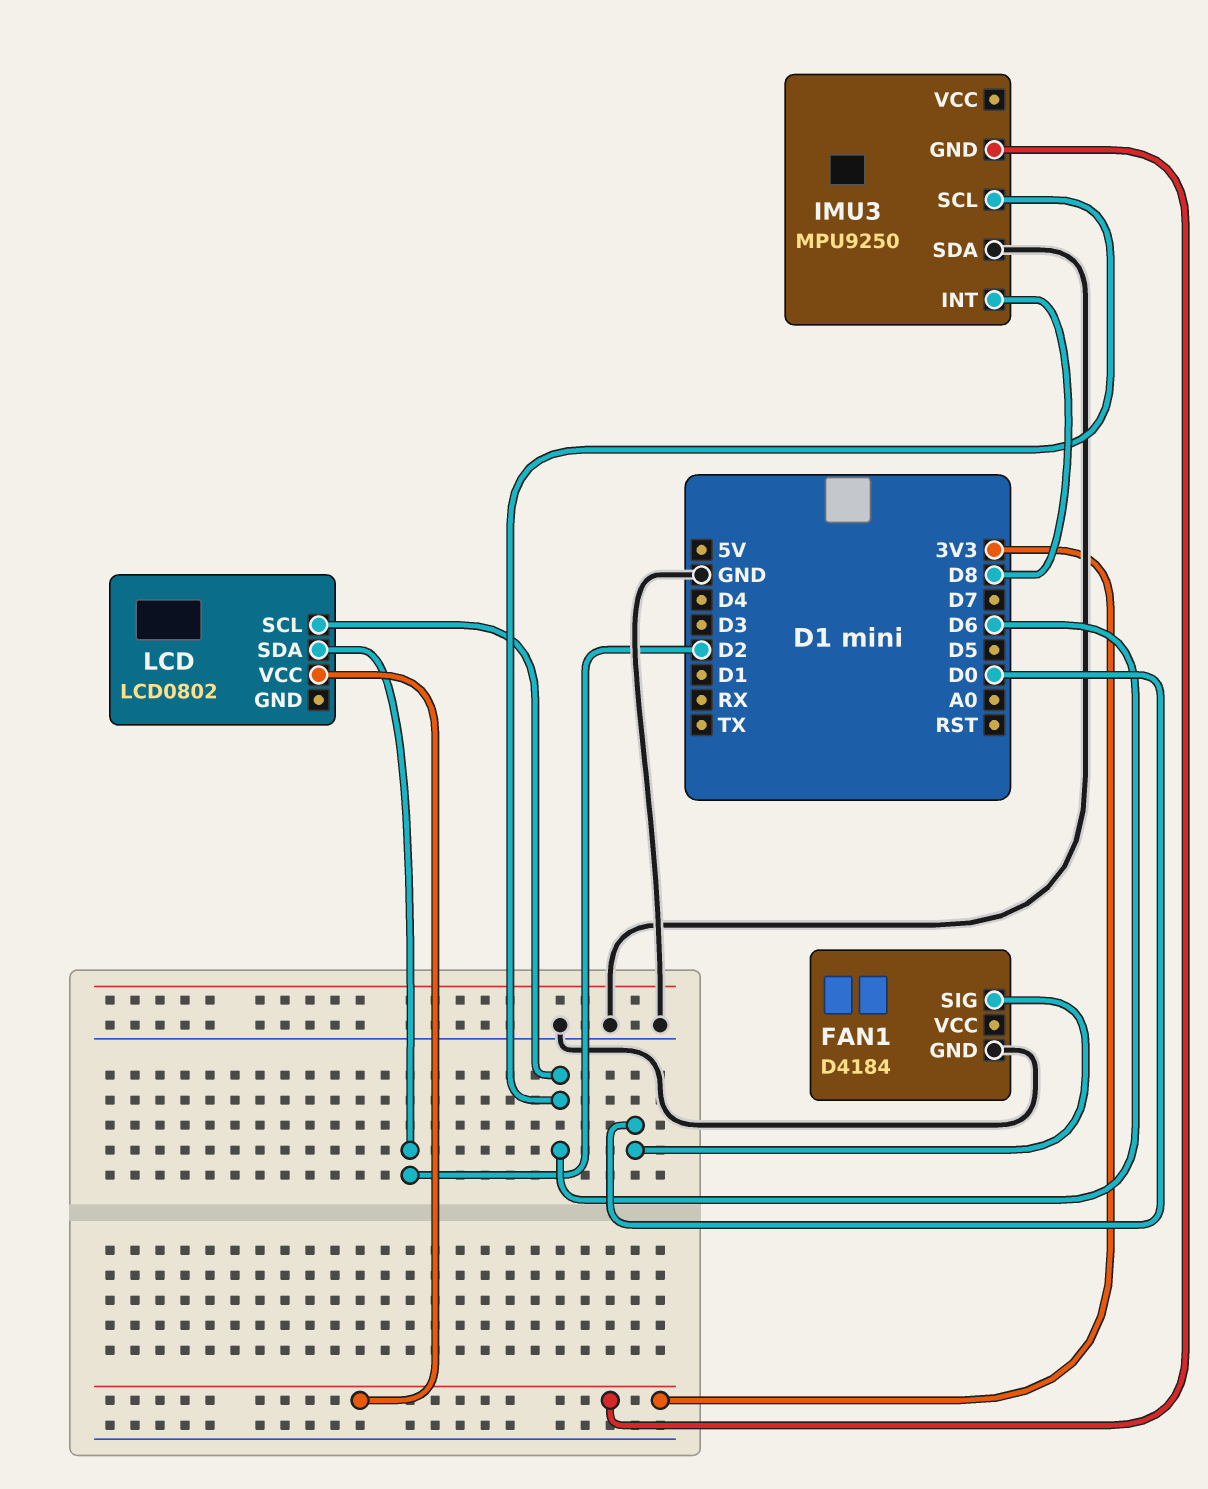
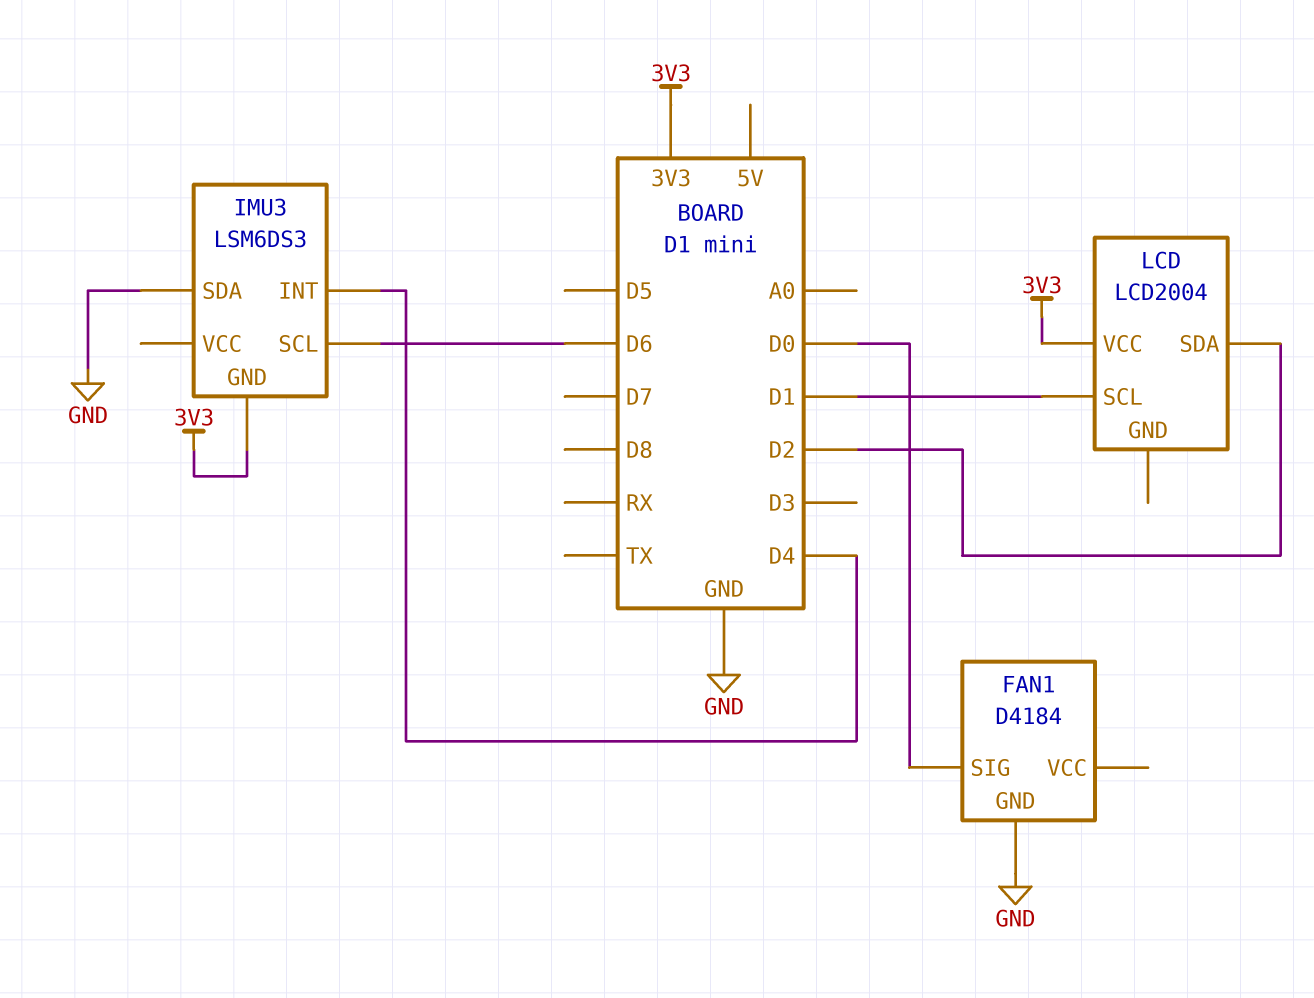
IMU3: MPU9250 -> LSM6DS3
IMU3 pin INT: D8 -> D4
LCD: LCD0802 -> LCD2004
LCD pin SCL: D6 -> D1

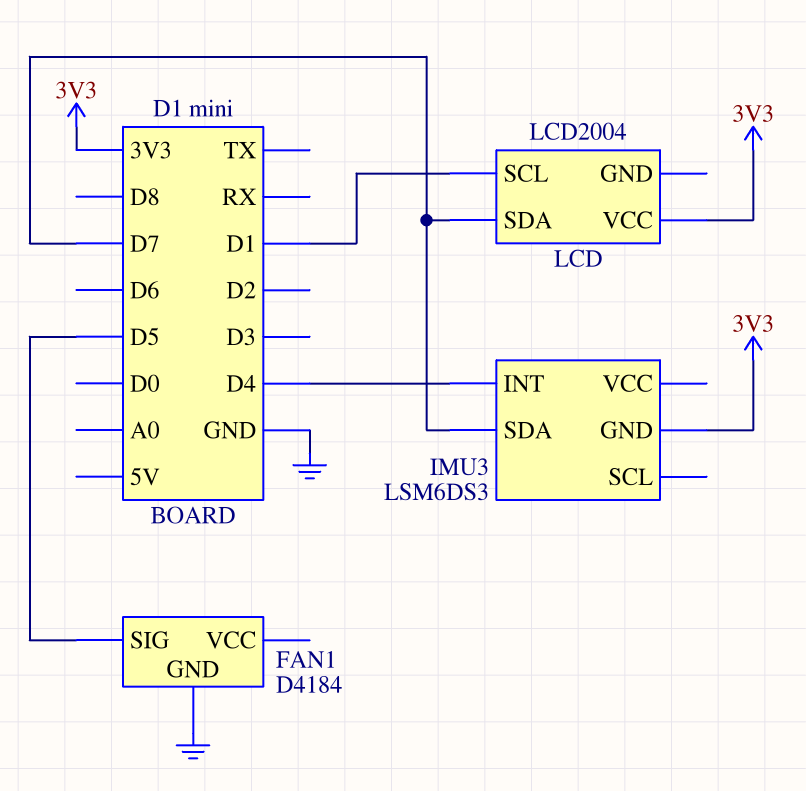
FAN1 pin SIG: D0 -> D5
IMU3 pin SCL: D6 -> none
IMU3 pin SDA: GND -> D7
LCD pin SDA: D2 -> D7

